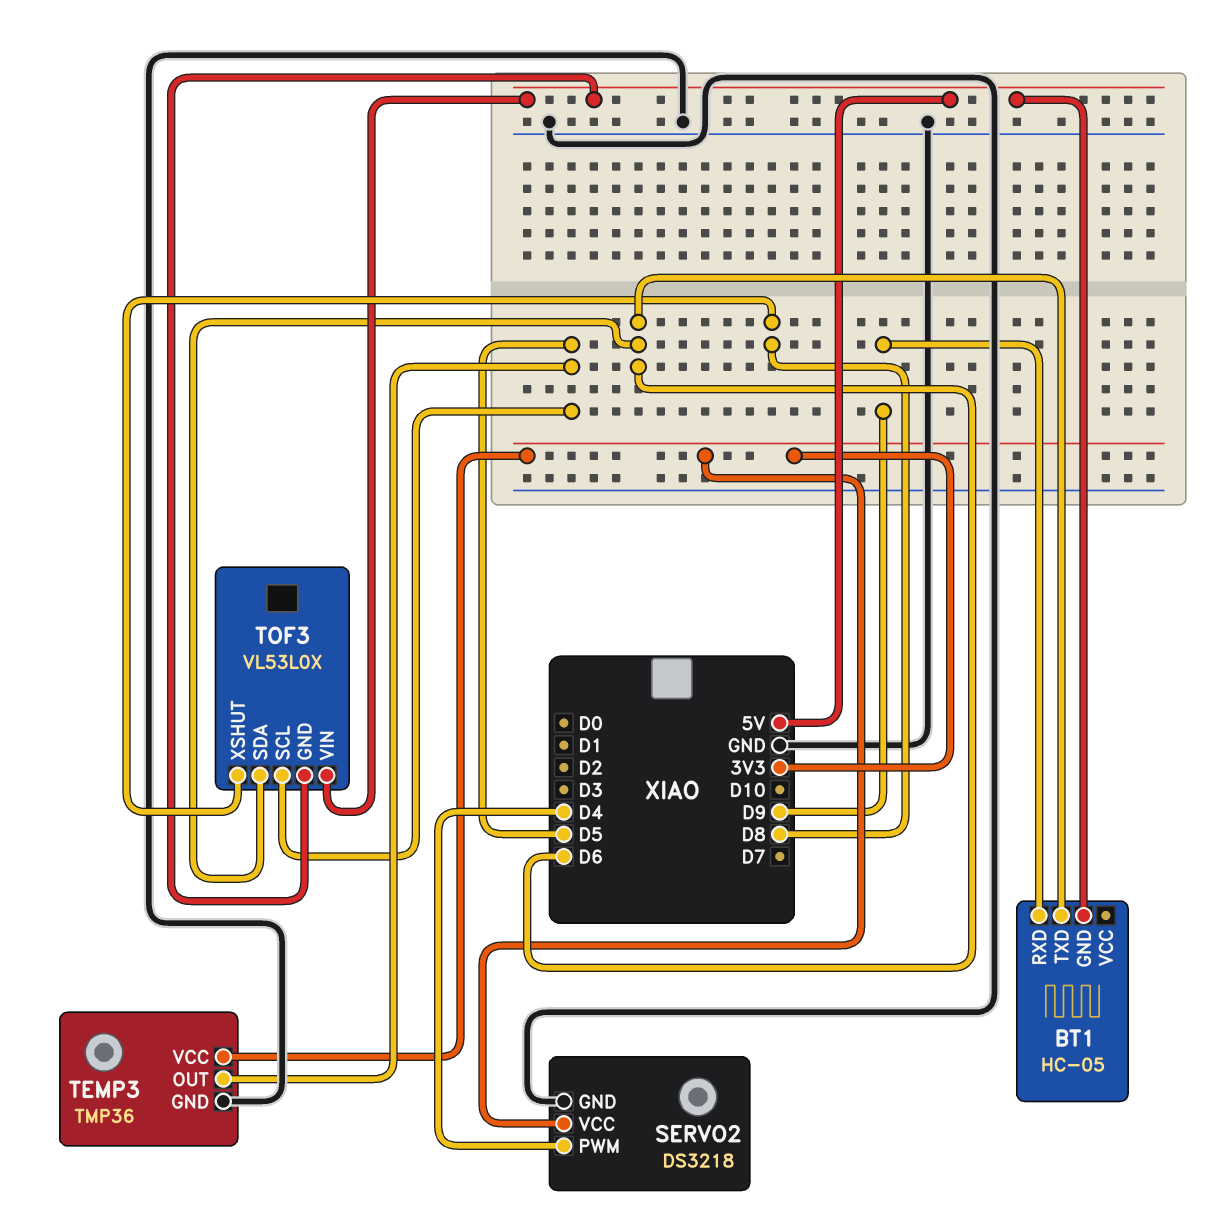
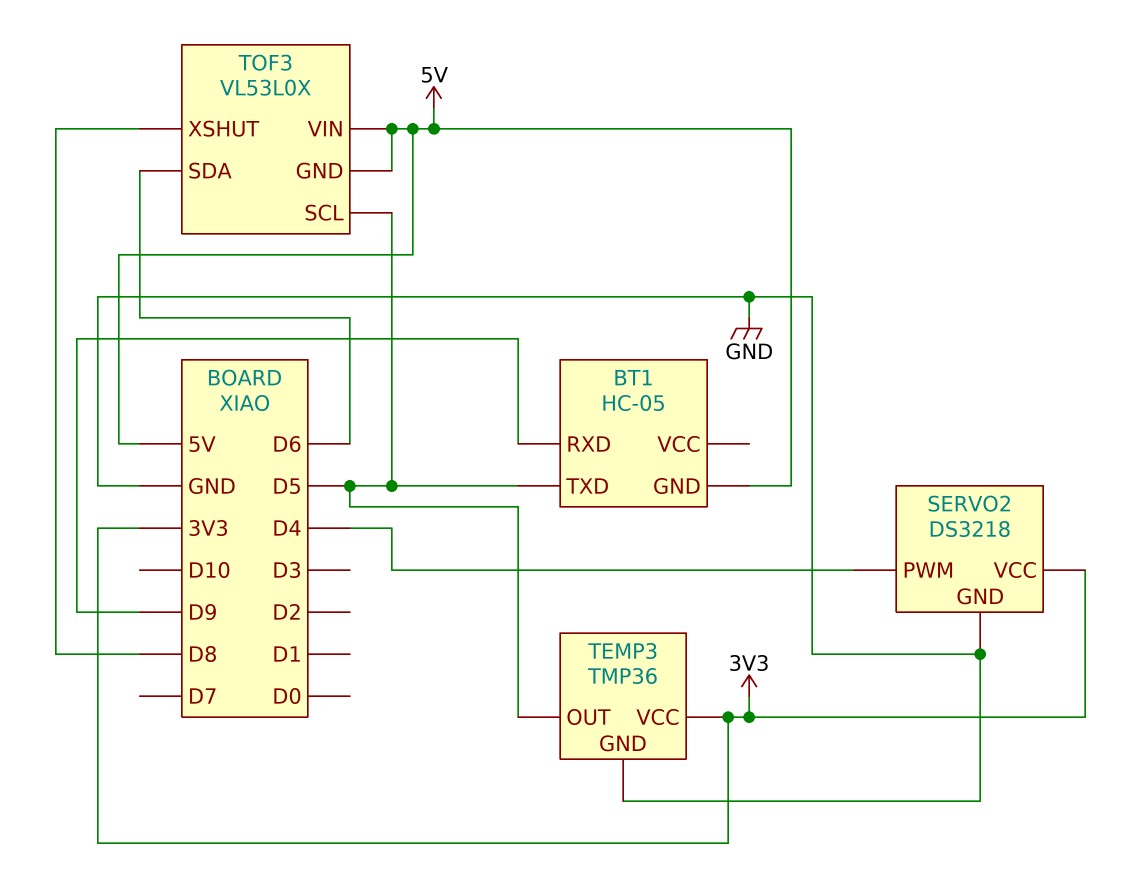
BT1 pin TXD: D6 -> D5

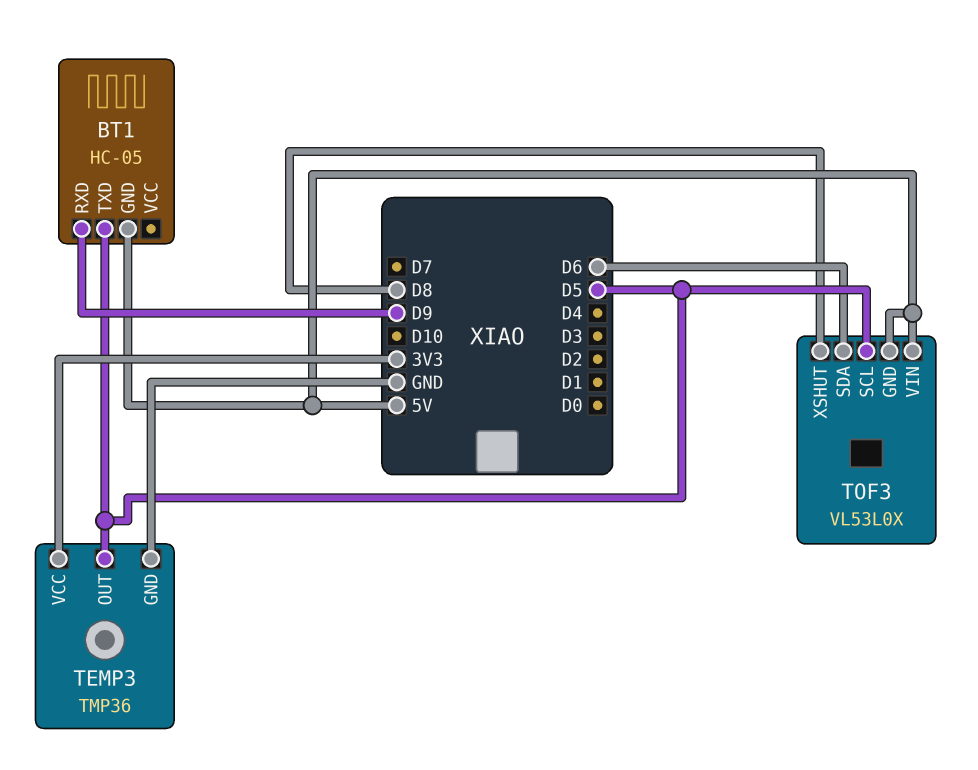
SERVO2: DS3218 -> none
SERVO2 pin GND: GND -> none
SERVO2 pin PWM: D4 -> none
SERVO2 pin VCC: 3V3 -> none

